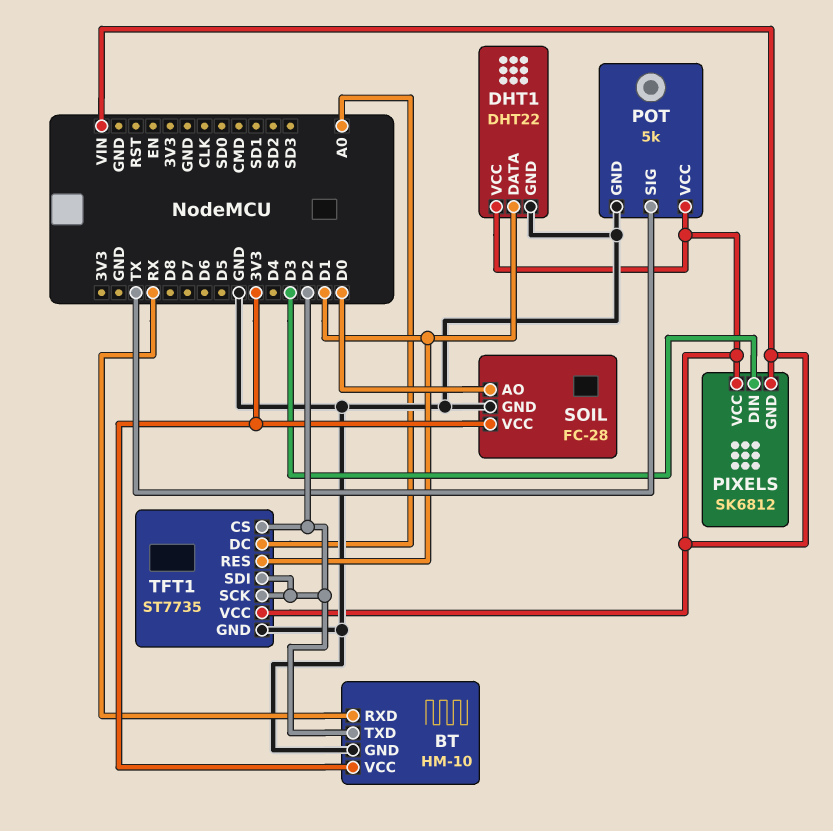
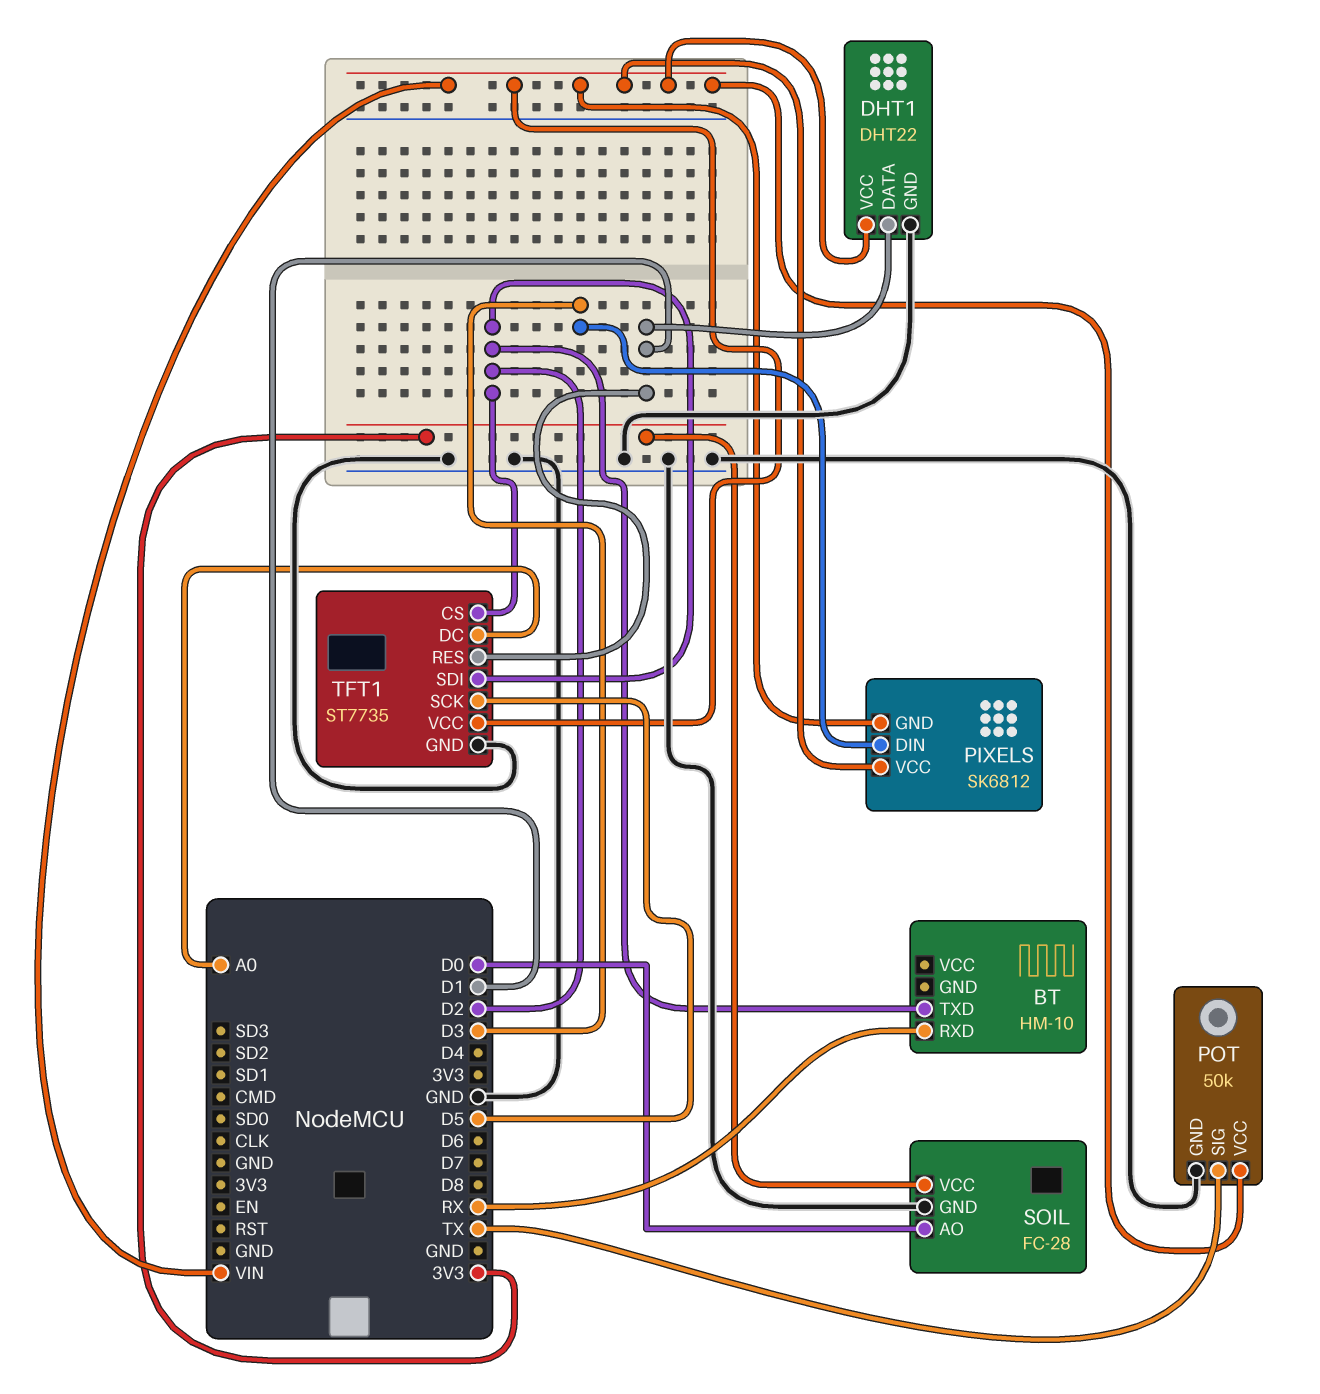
BT pin GND: GND -> none
BT pin VCC: 3V3 -> none
POT: 5k -> 50k
TFT1 pin SCK: D2 -> D5

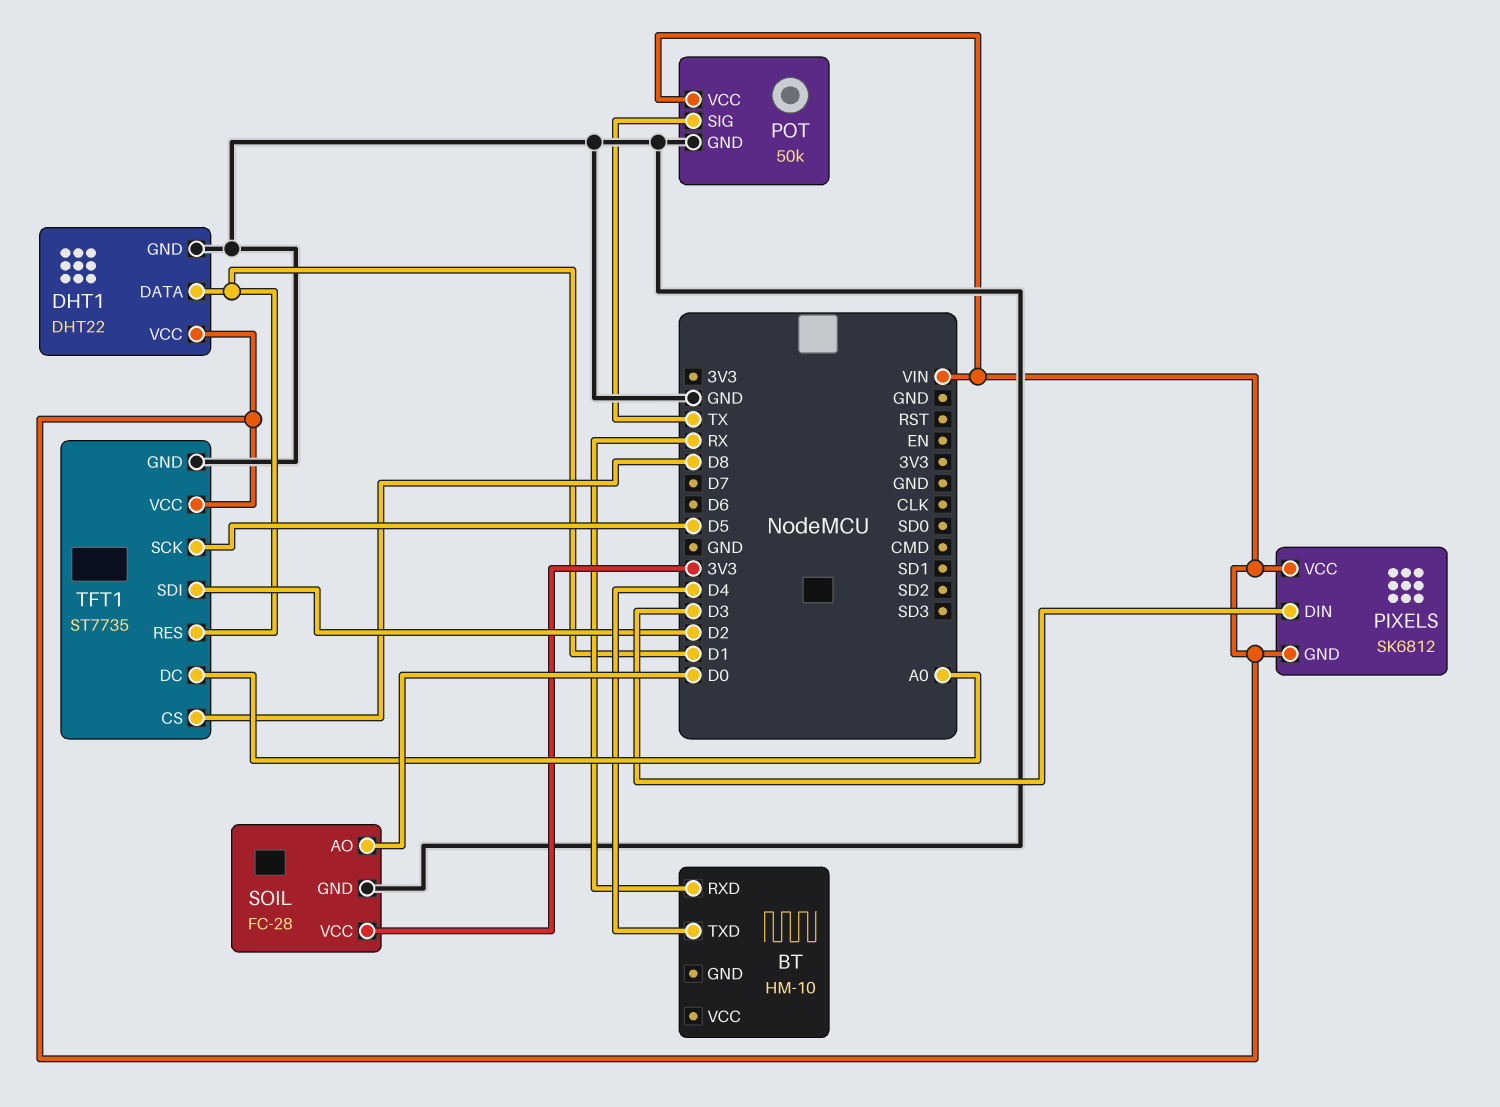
BT pin TXD: D2 -> D4
TFT1 pin CS: D2 -> D8

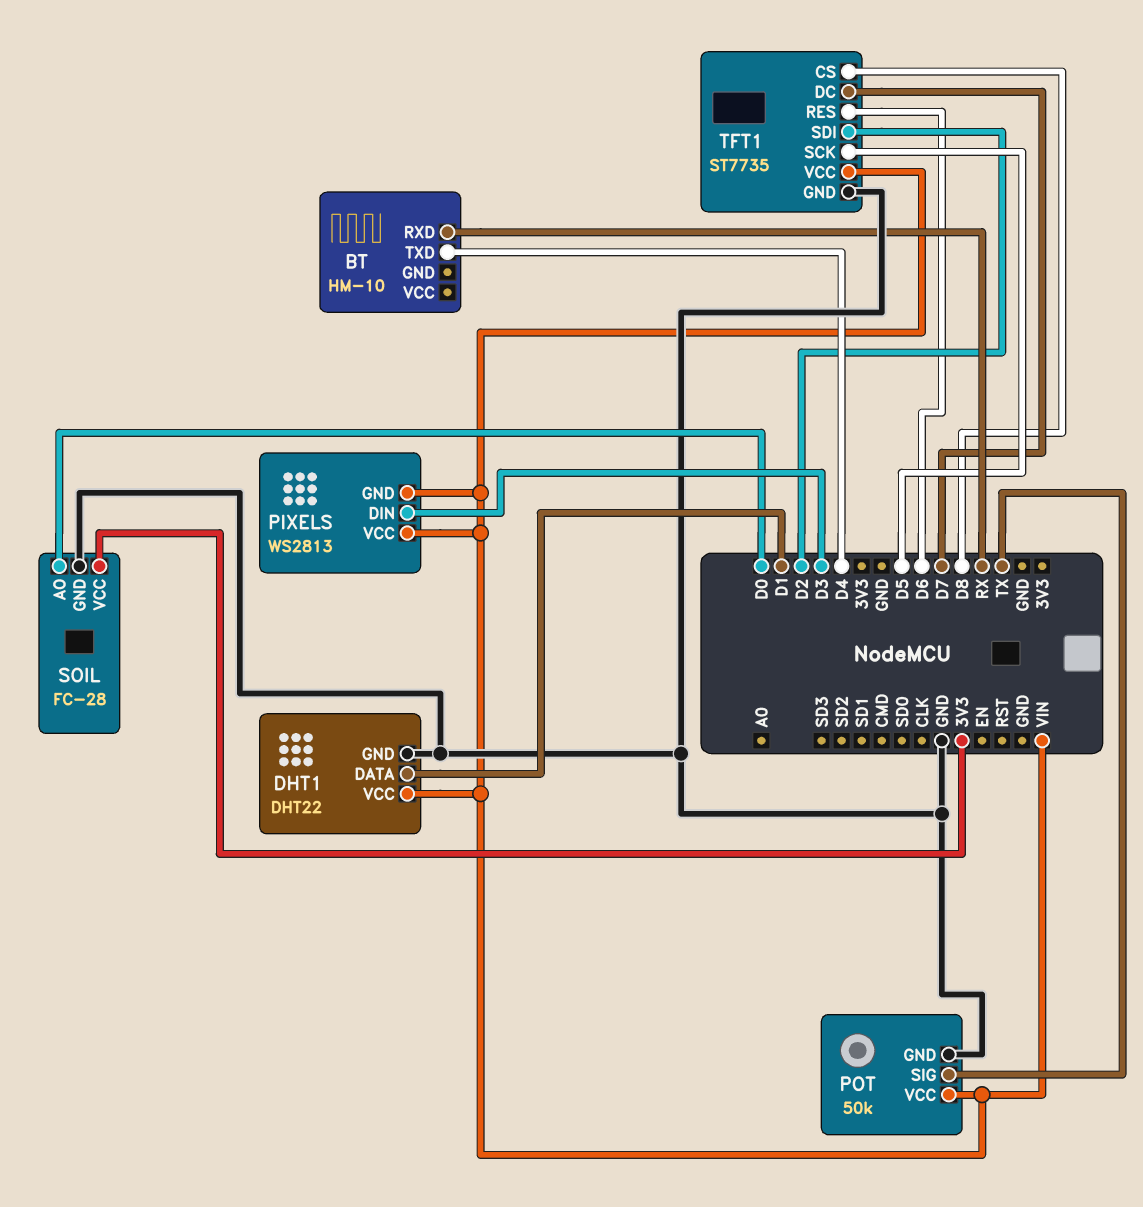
PIXELS: SK6812 -> WS2813
TFT1 pin DC: A0 -> D7
TFT1 pin RES: D1 -> D6

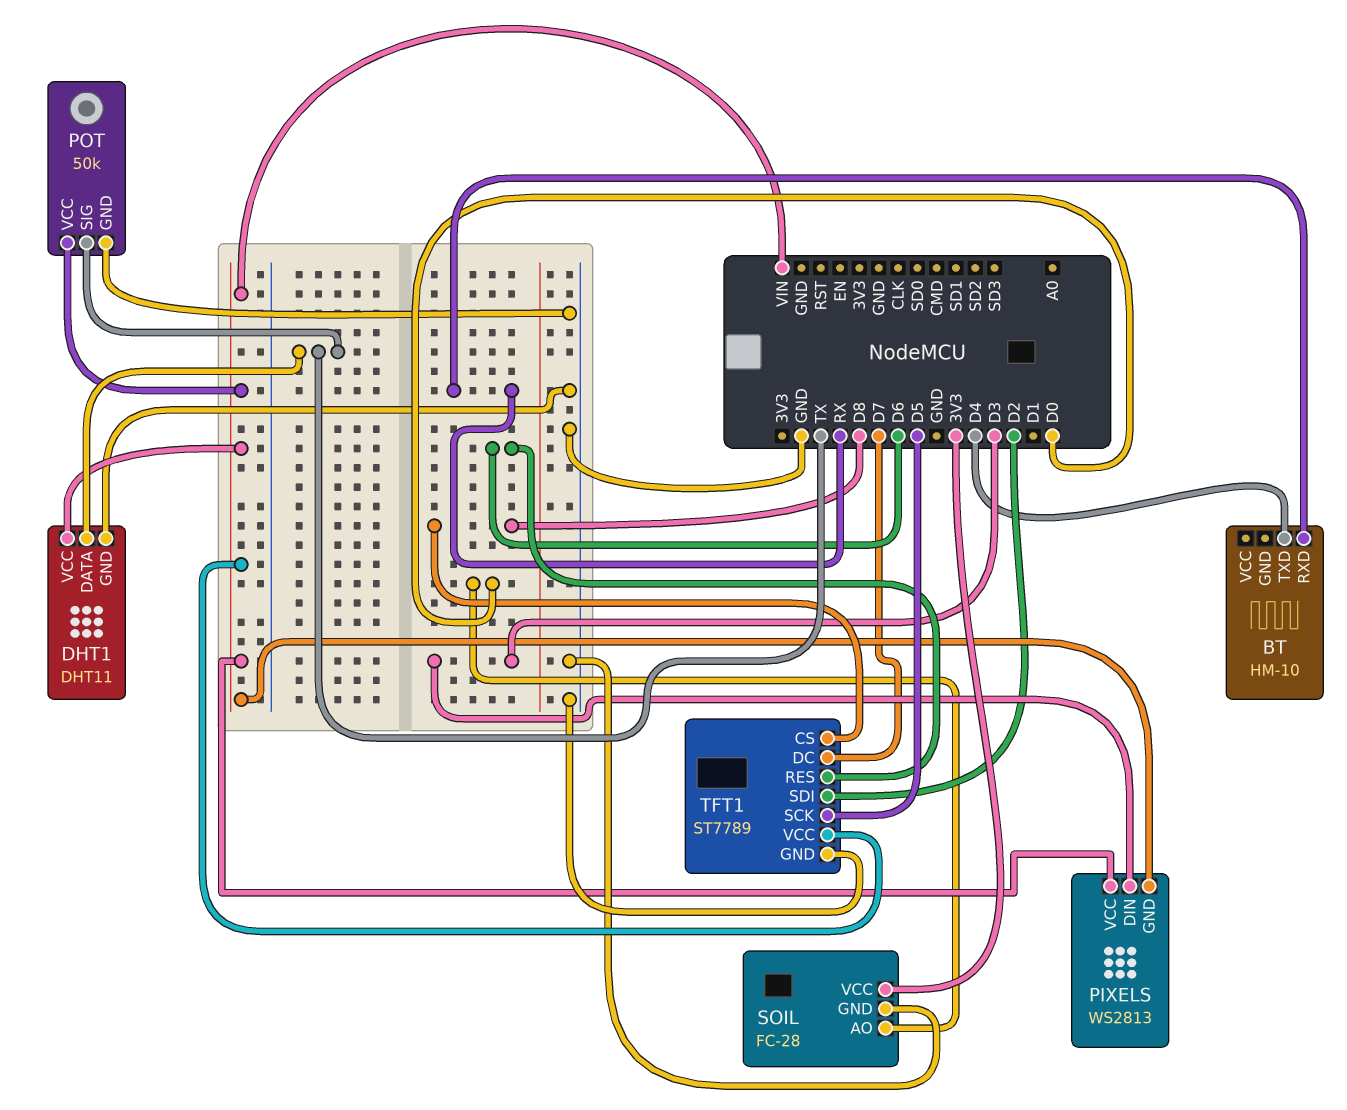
DHT1: DHT22 -> DHT11
DHT1 pin DATA: D1 -> TX
TFT1: ST7735 -> ST7789

